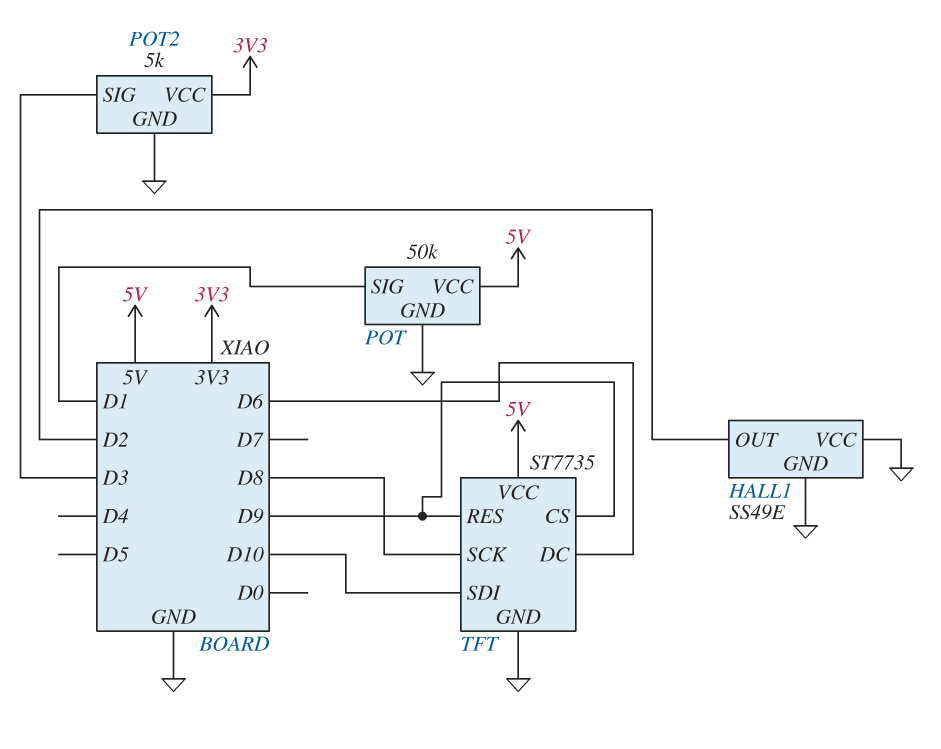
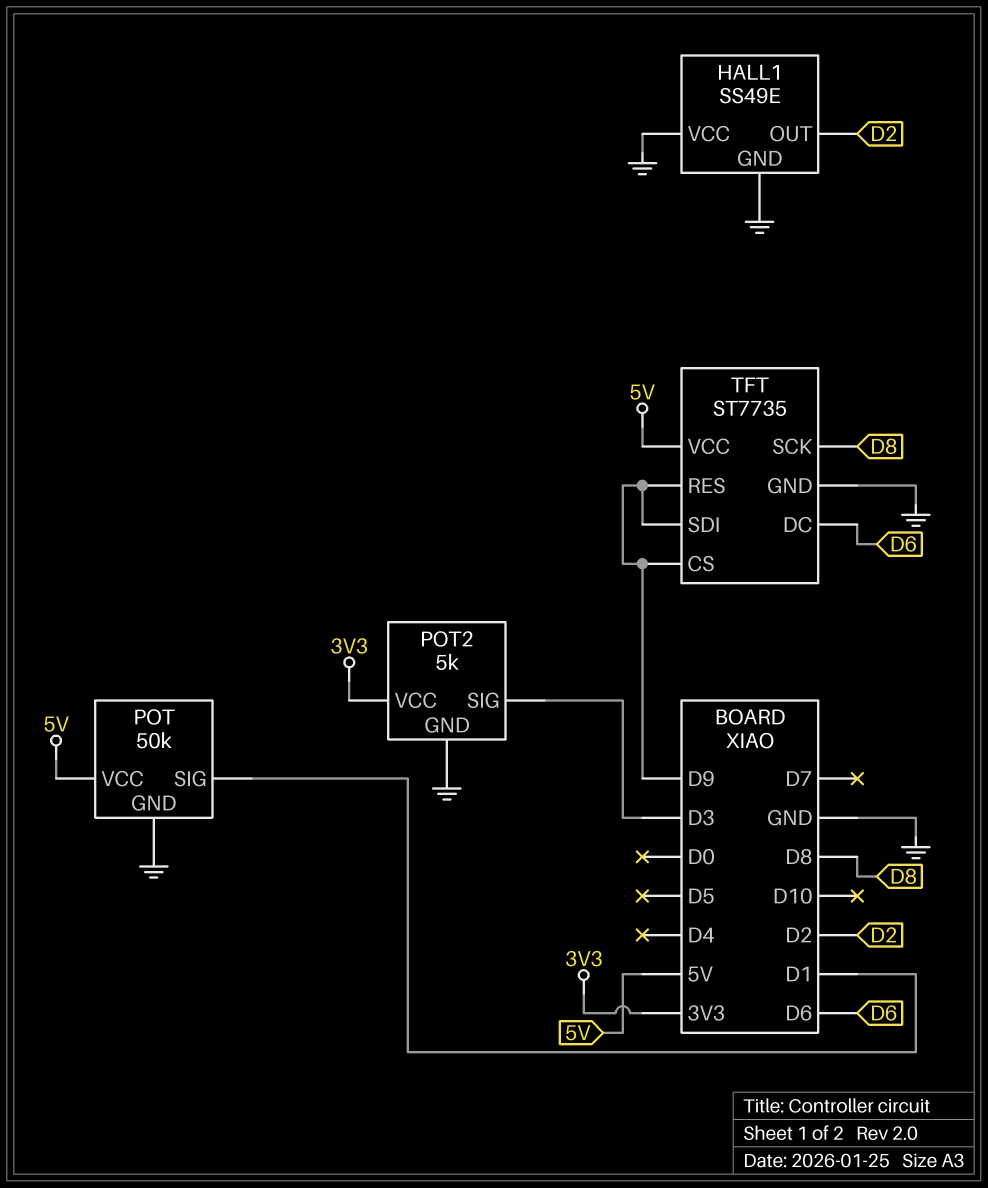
TFT pin SDI: D10 -> D9

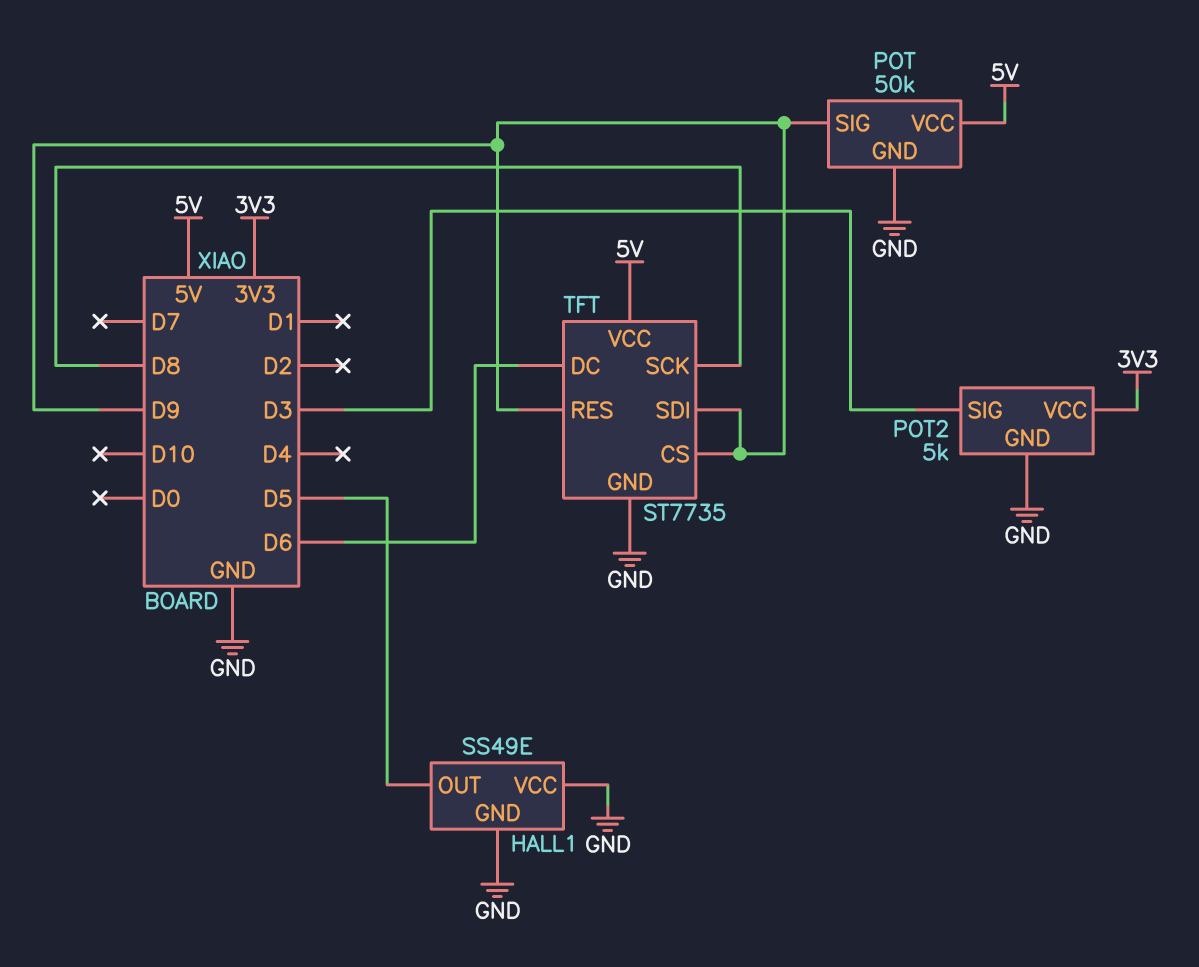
HALL1 pin OUT: D2 -> D5
POT pin SIG: D1 -> D9

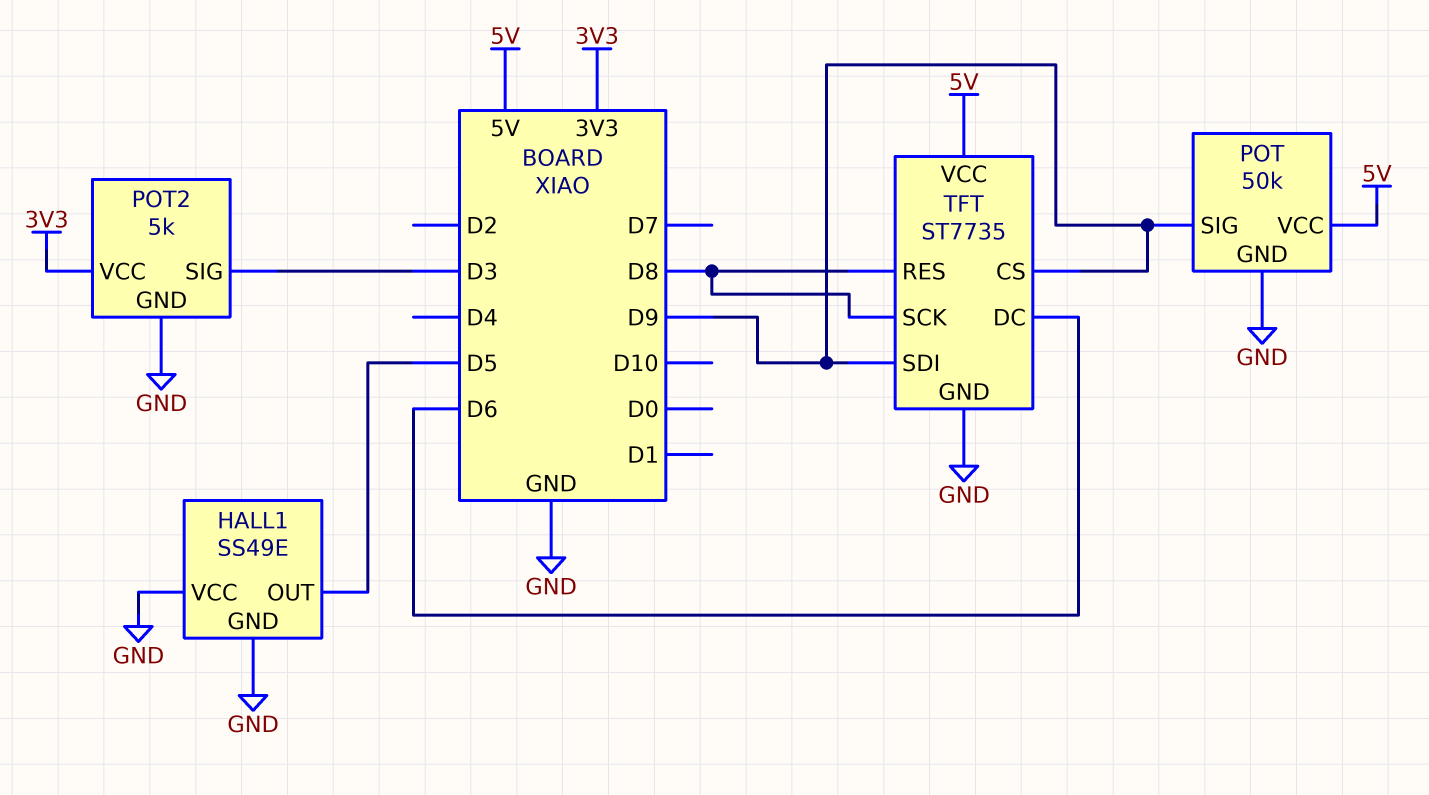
TFT pin RES: D9 -> D8

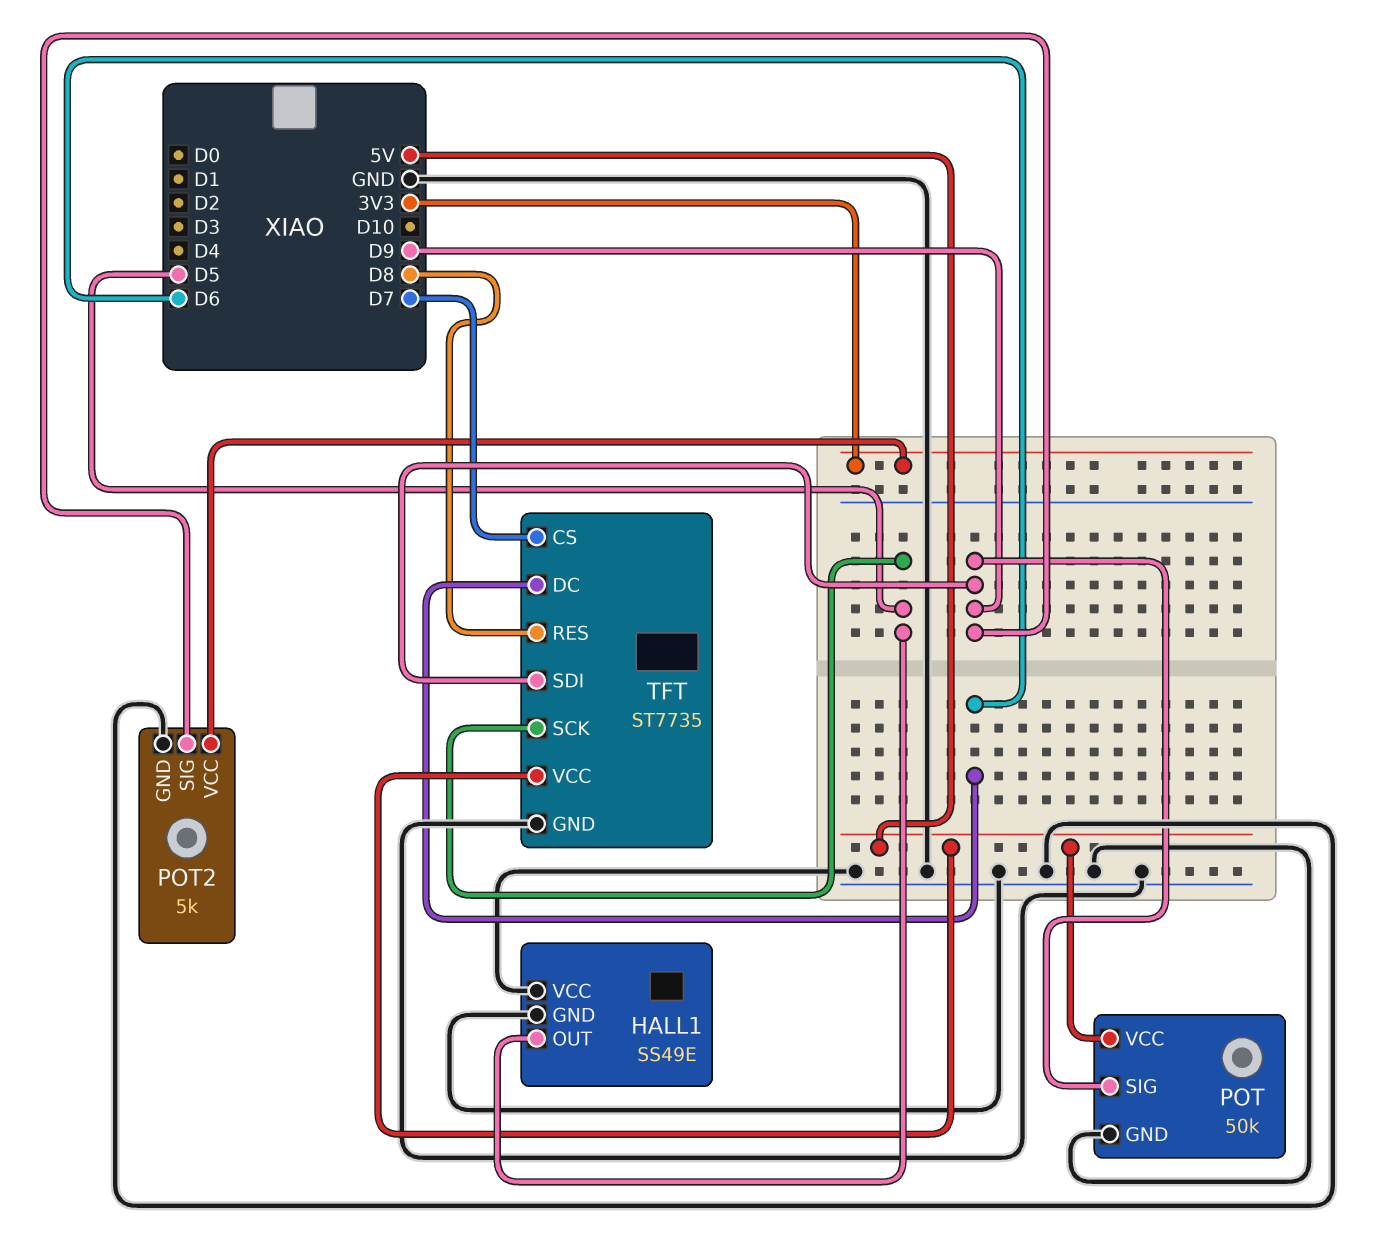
POT2 pin SIG: D3 -> D9
TFT pin CS: D9 -> D7
TFT pin SCK: D8 -> D5

